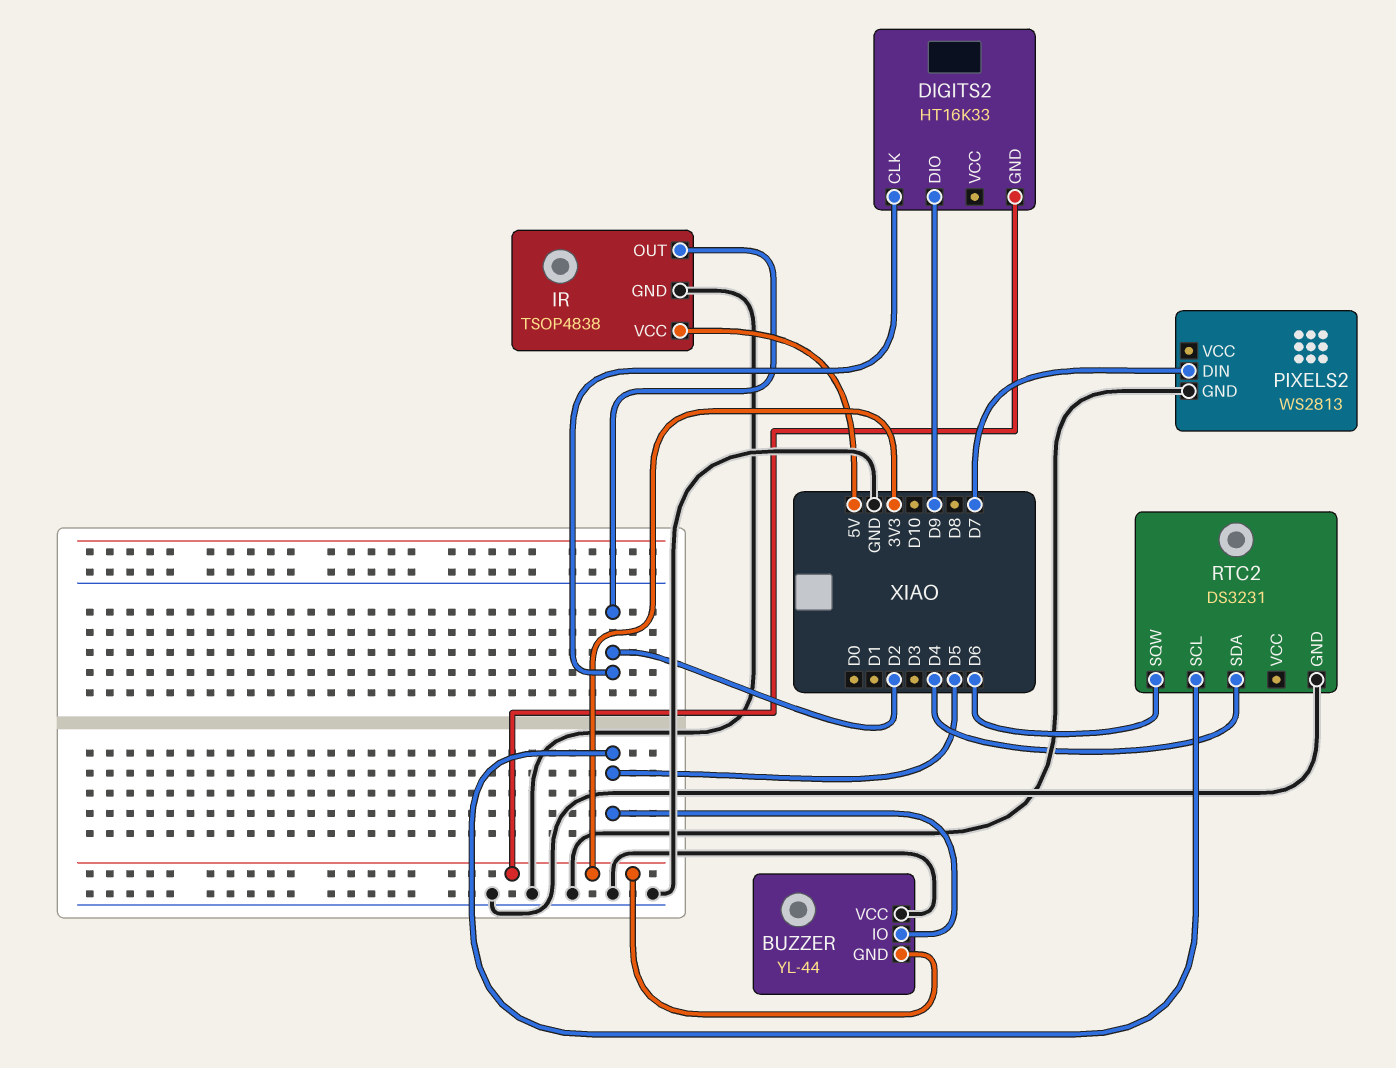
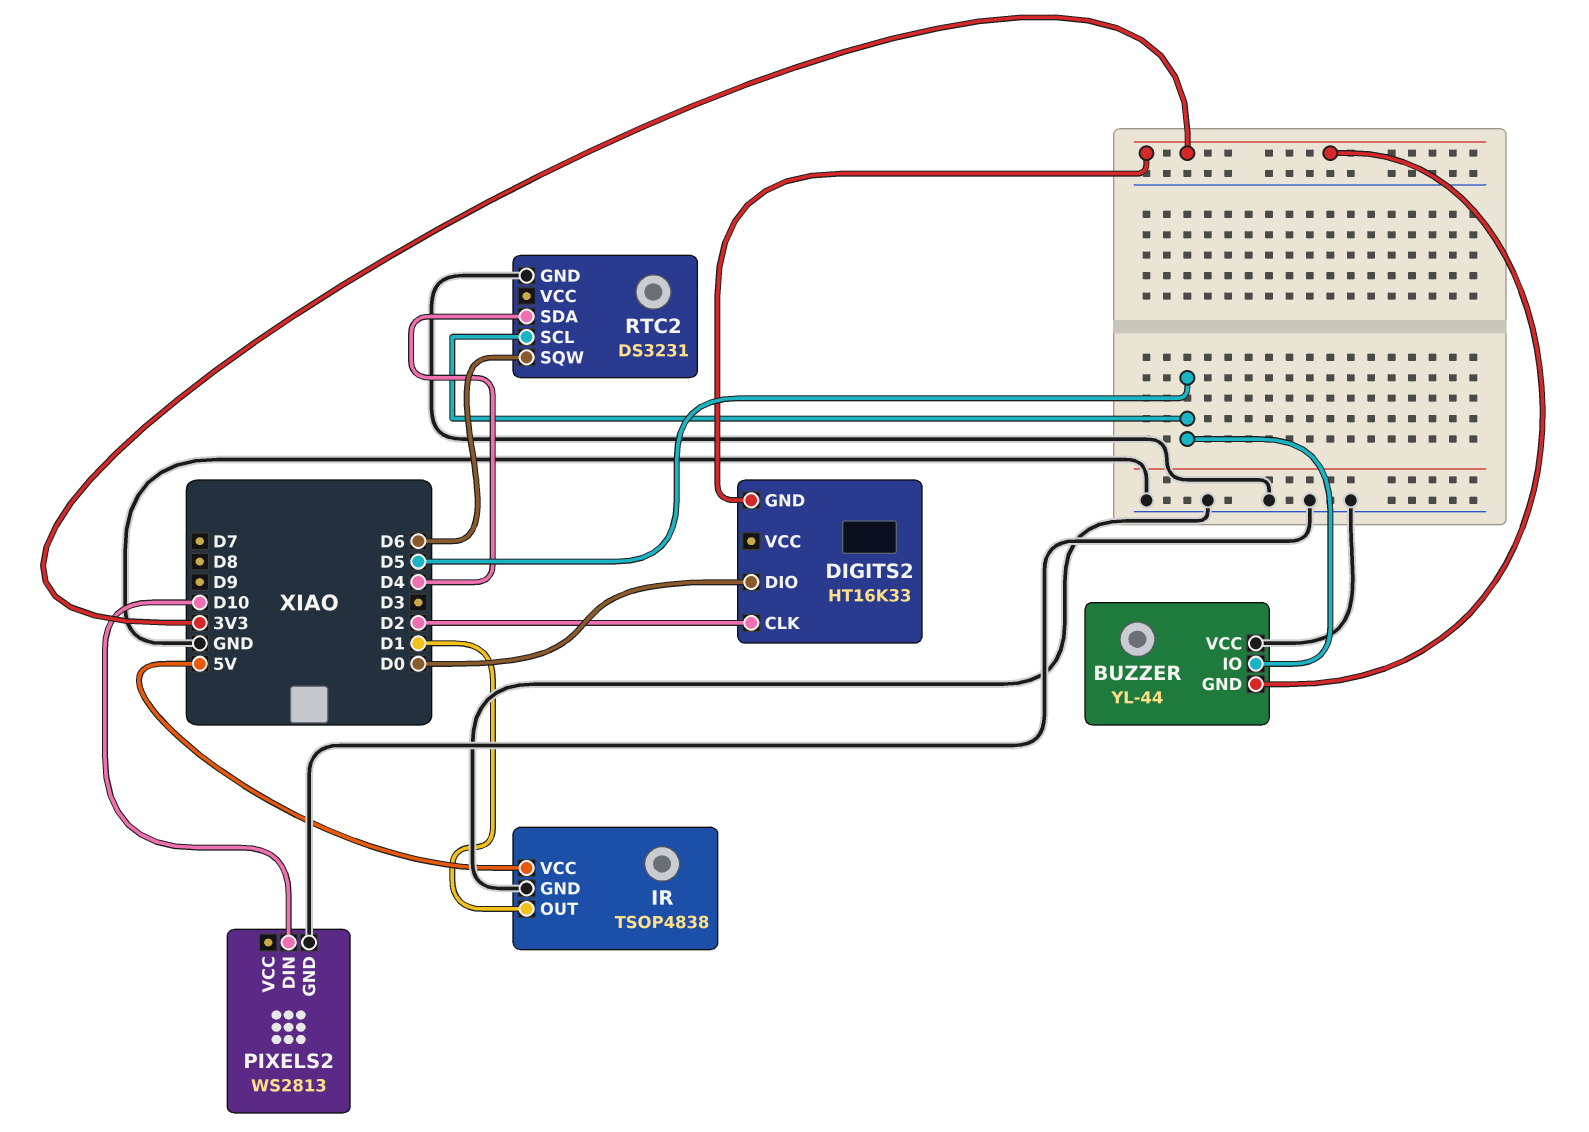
DIGITS2 pin DIO: D9 -> D0
IR pin OUT: D2 -> D1
PIXELS2 pin DIN: D7 -> D10

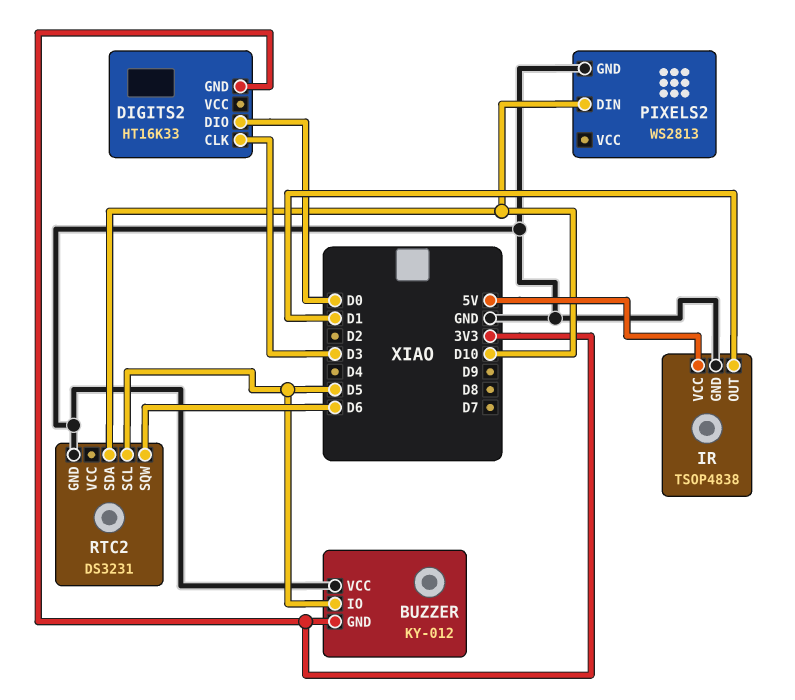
BUZZER: YL-44 -> KY-012
DIGITS2 pin CLK: D2 -> D3
RTC2 pin SDA: D4 -> D10

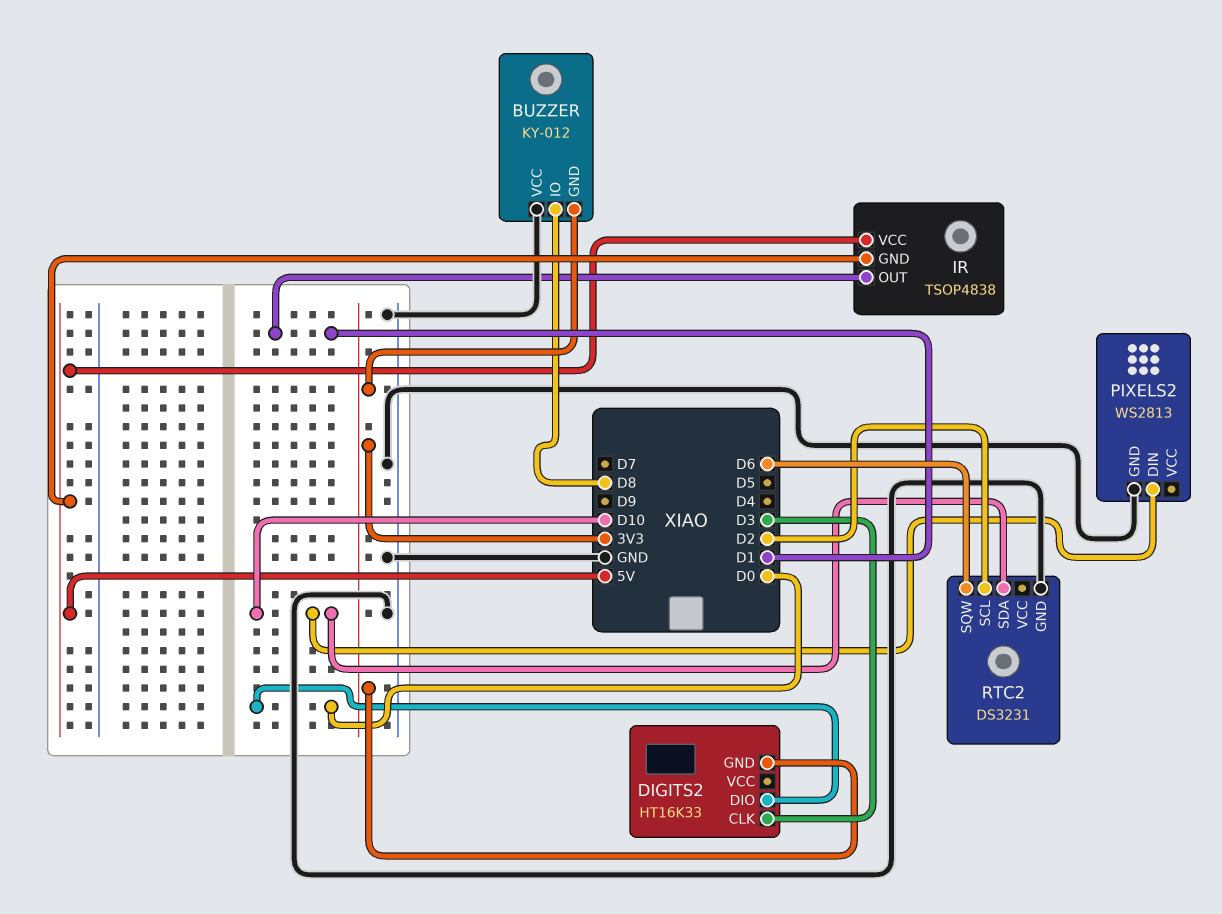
BUZZER pin IO: D5 -> D8
IR pin GND: GND -> 5V
RTC2 pin SCL: D5 -> D2

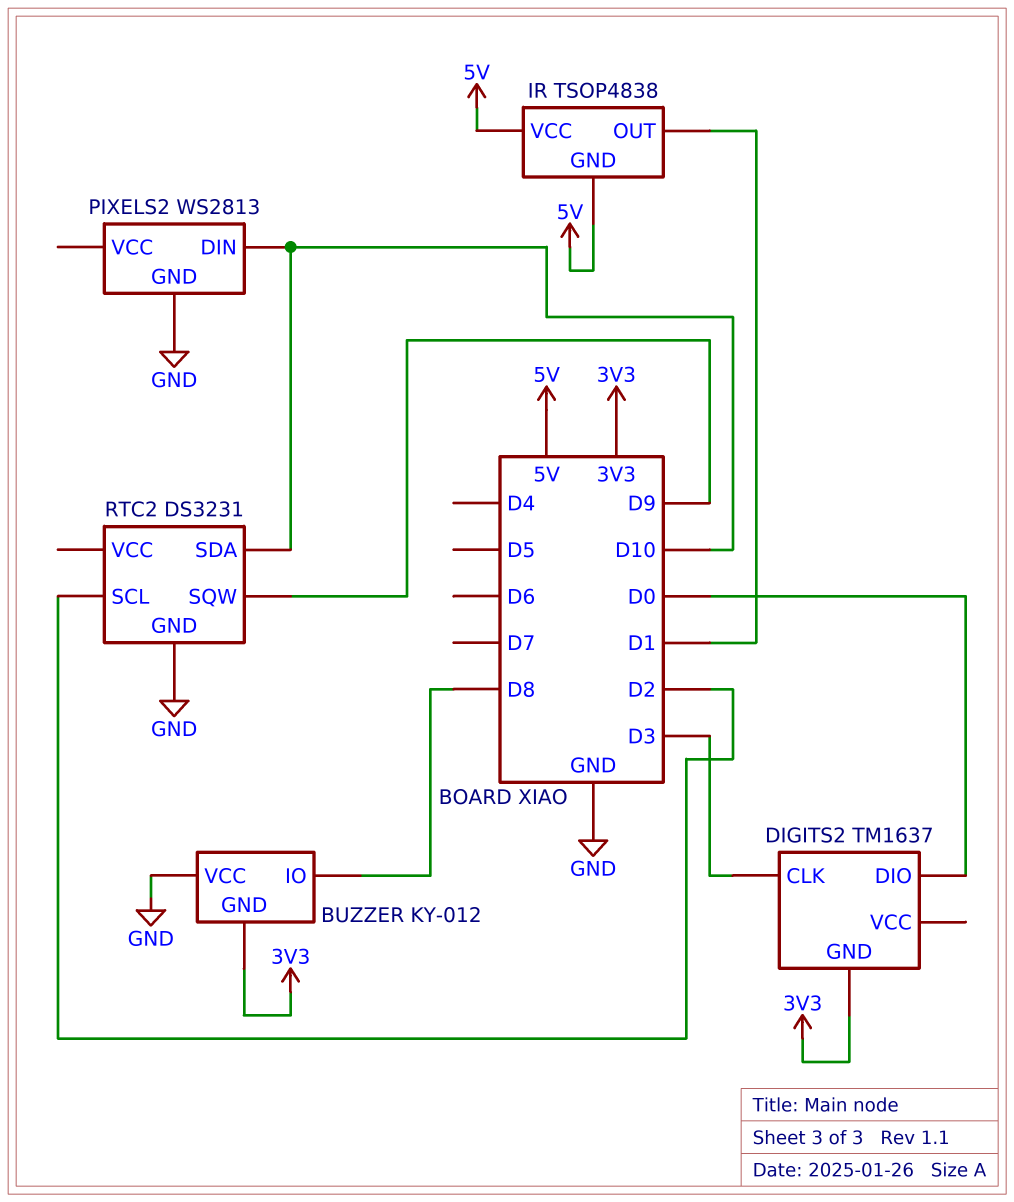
DIGITS2: HT16K33 -> TM1637
RTC2 pin SQW: D6 -> D9

